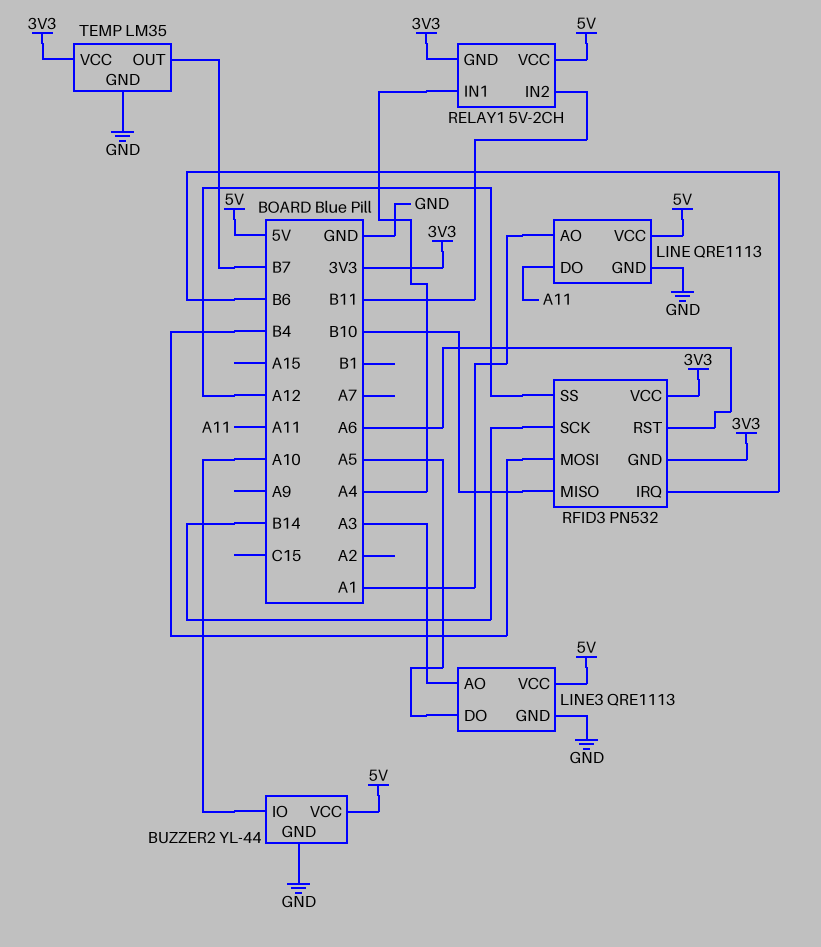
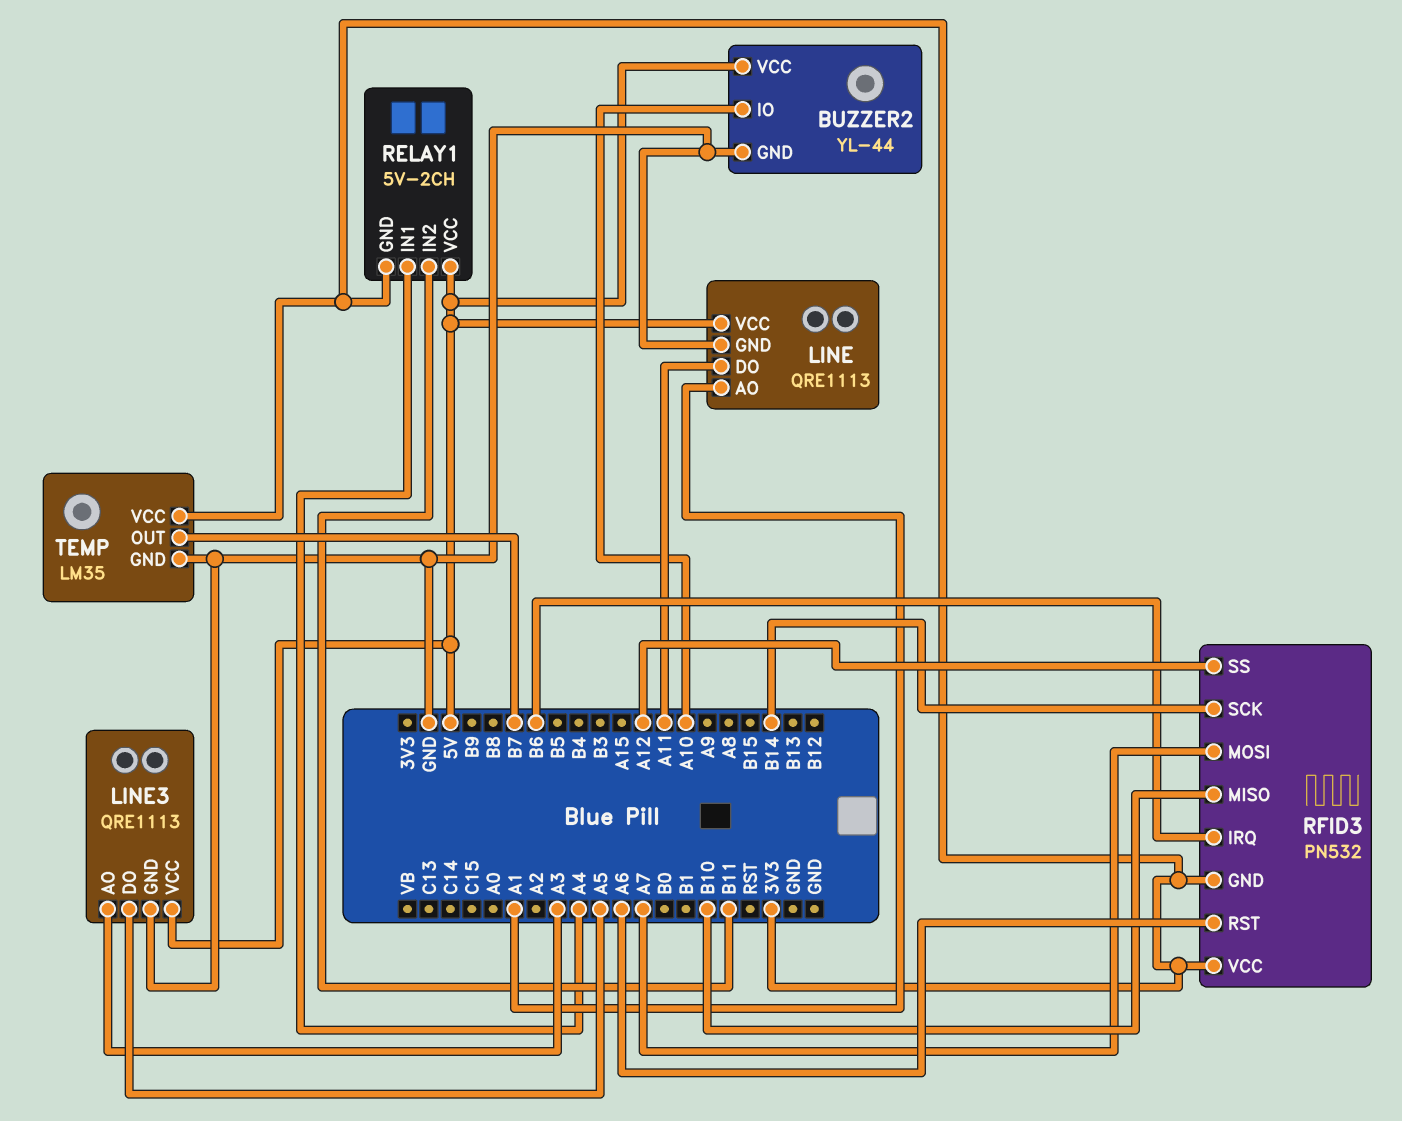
RFID3 pin MOSI: B4 -> A7

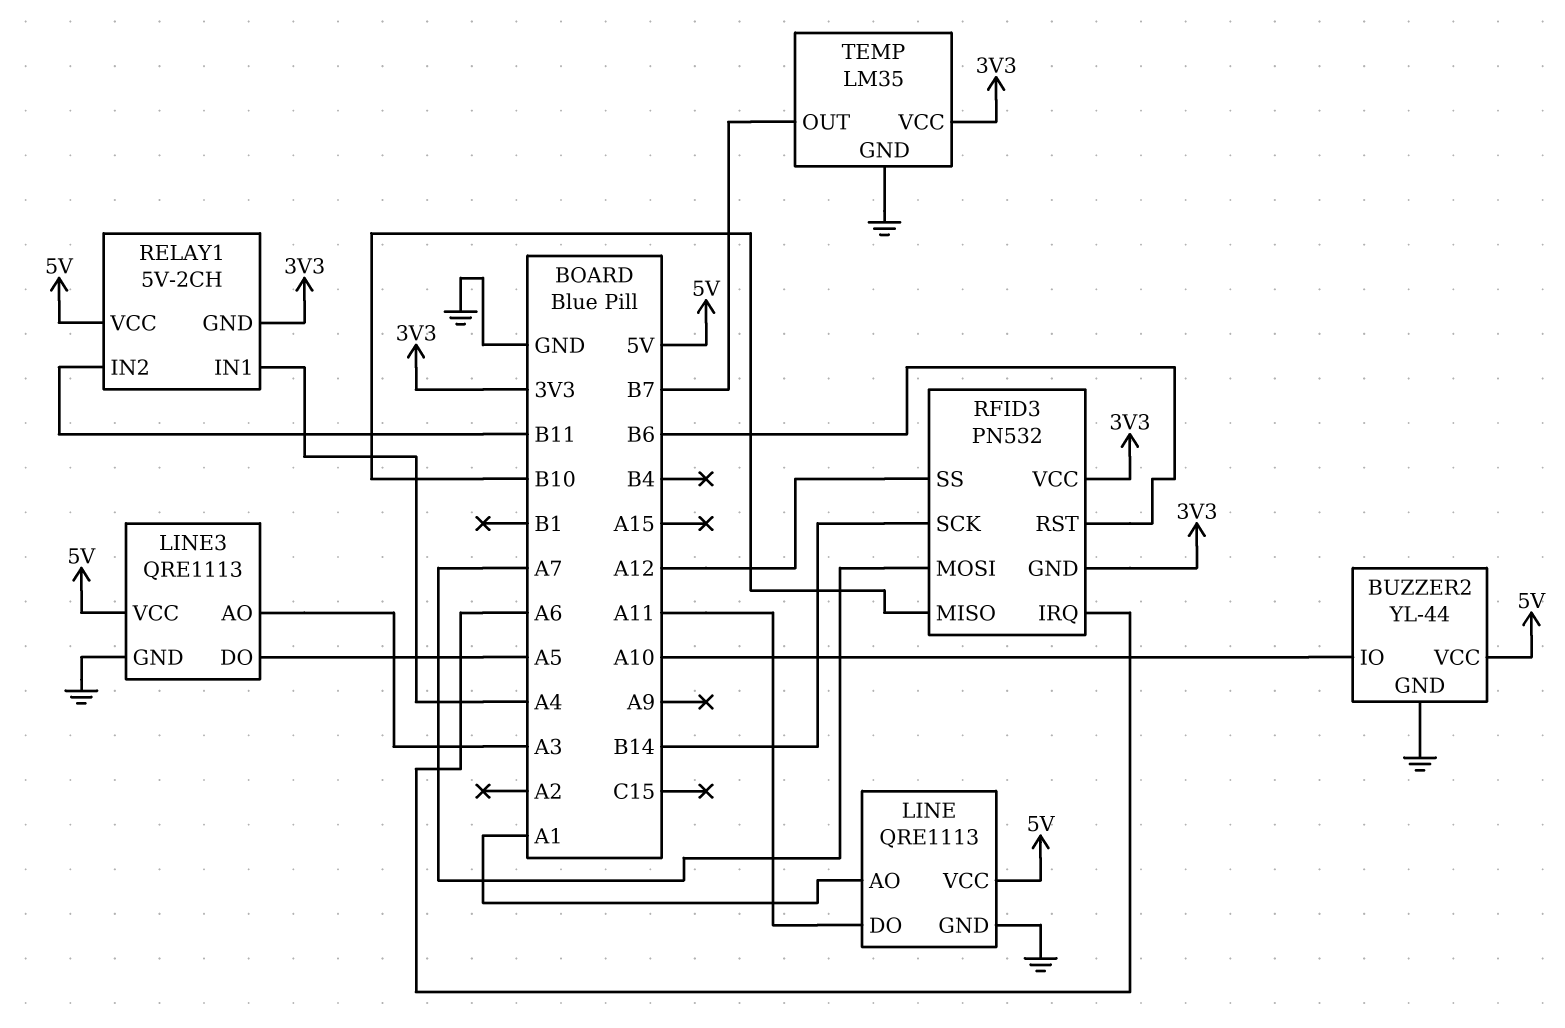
RFID3 pin IRQ: B6 -> A6
RFID3 pin RST: A6 -> B6

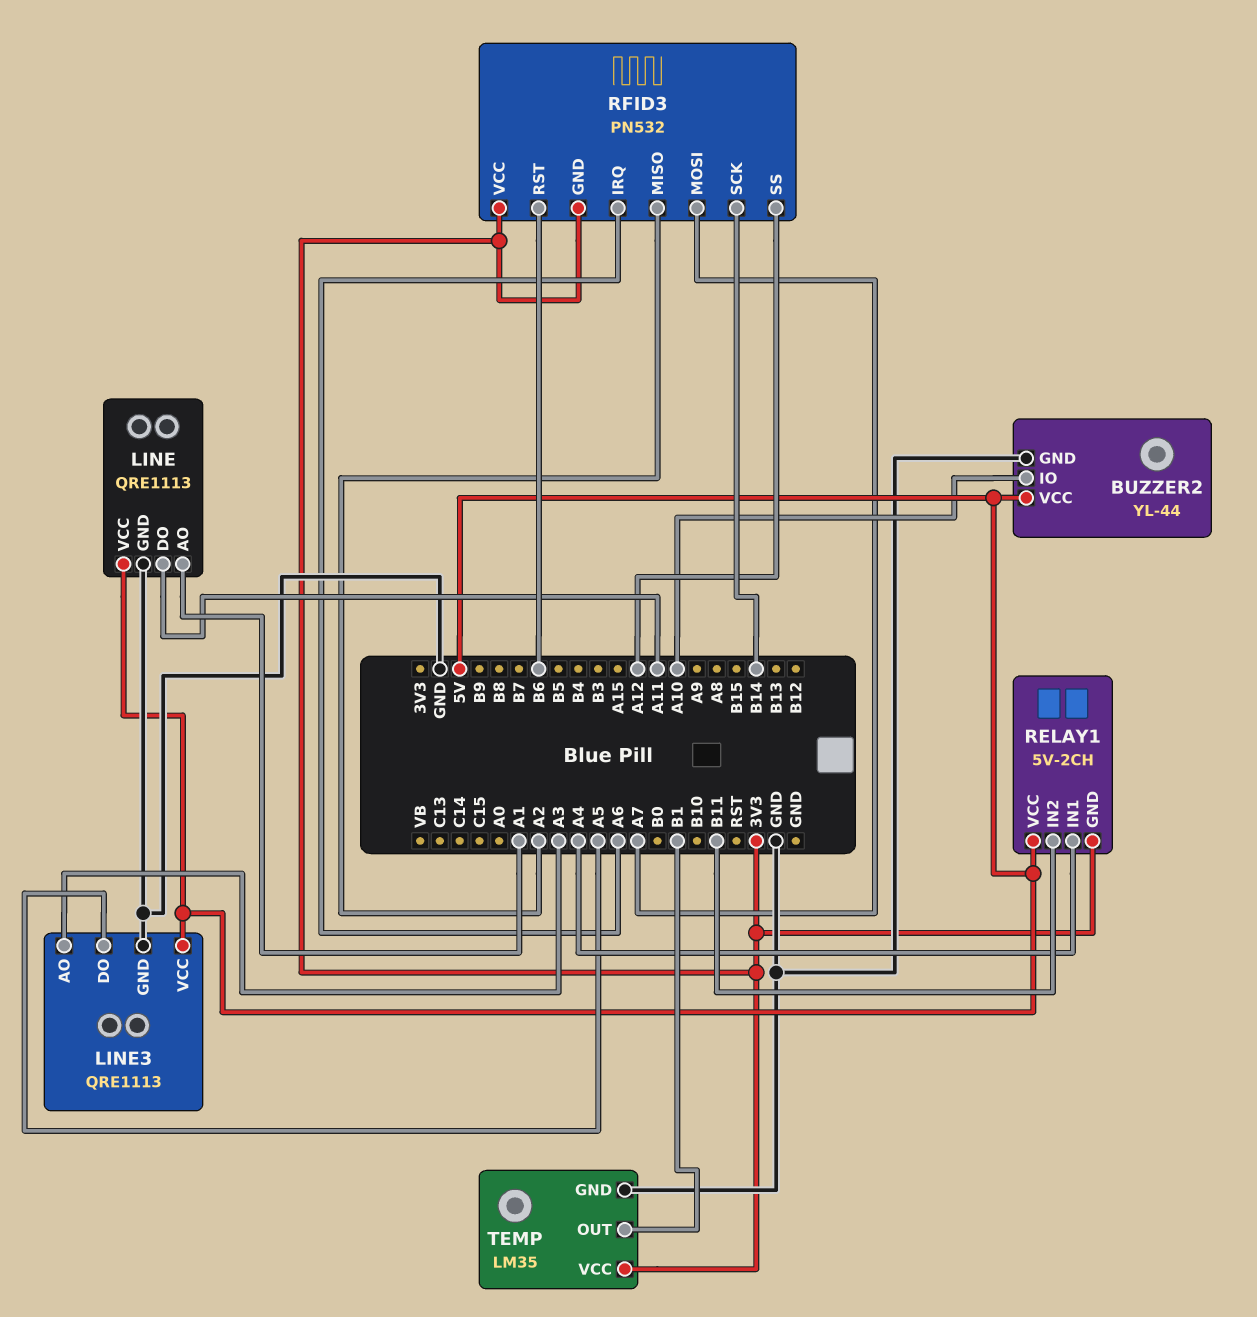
RFID3 pin MISO: B10 -> A2
TEMP pin OUT: B7 -> B1

